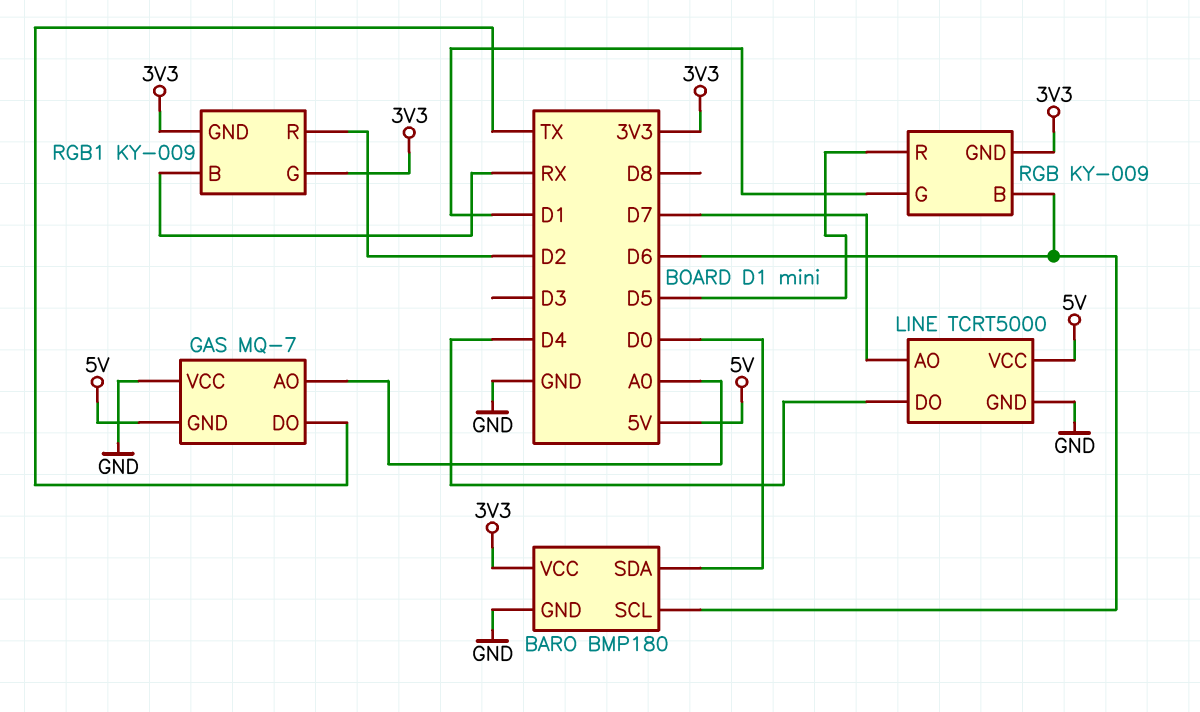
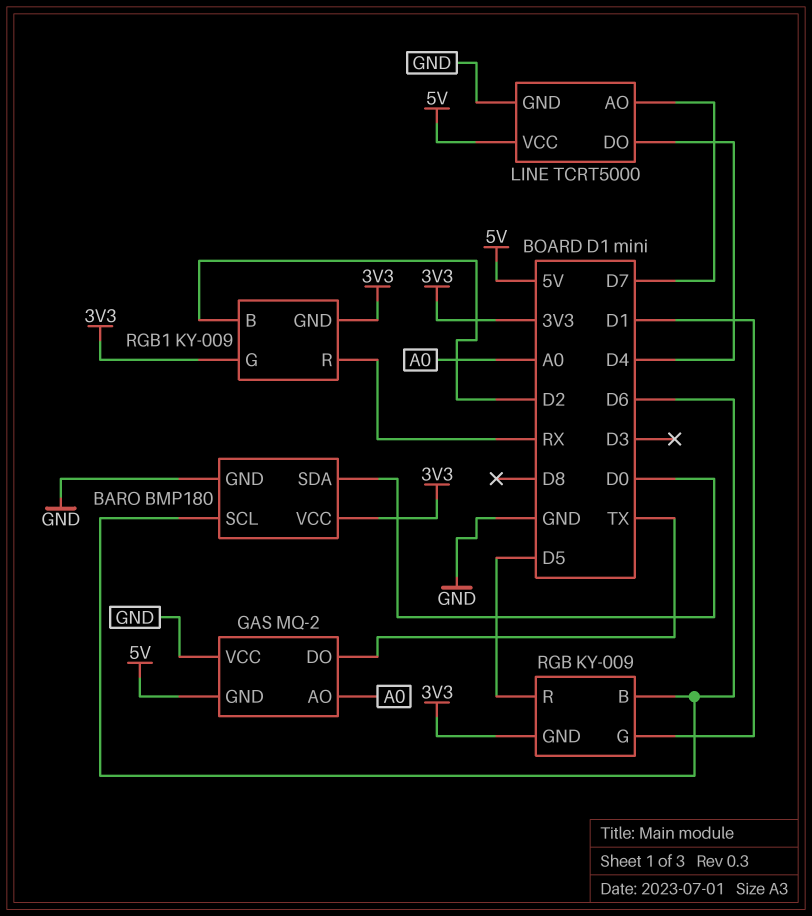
GAS: MQ-7 -> MQ-2
RGB1 pin B: RX -> D2
RGB1 pin R: D2 -> RX

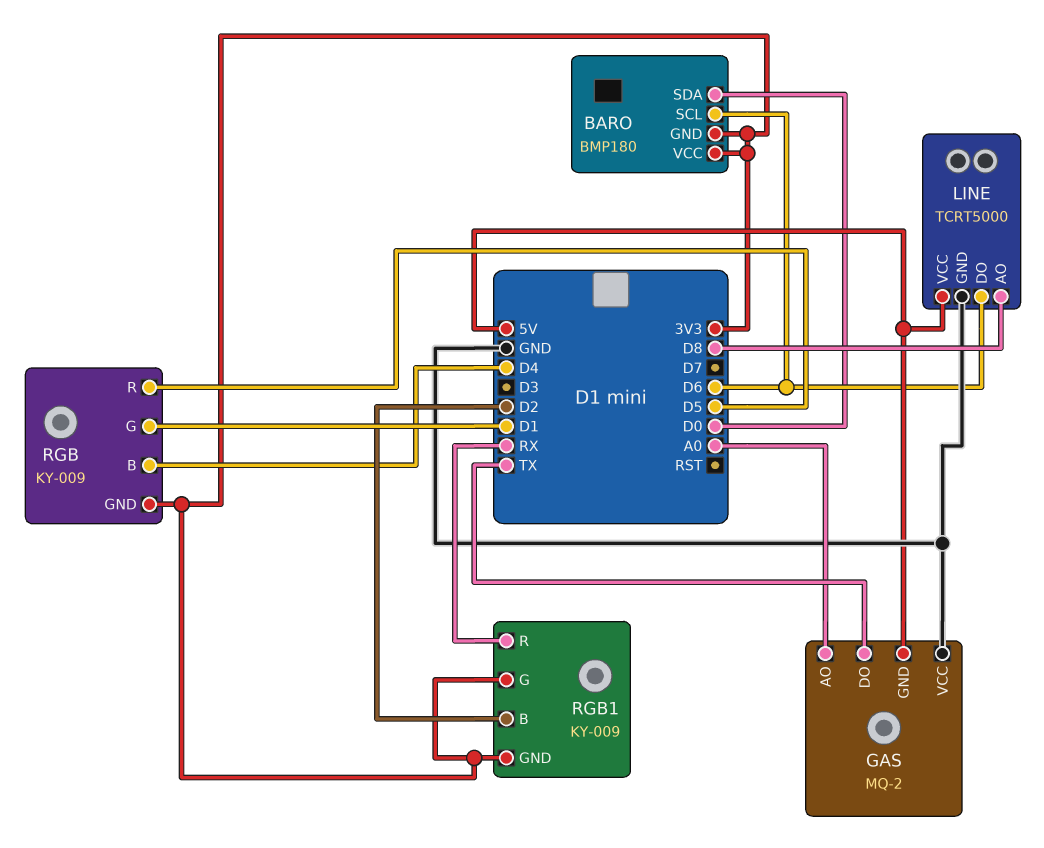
BARO pin GND: GND -> 3V3
LINE pin AO: D7 -> D8
LINE pin DO: D4 -> D6
RGB pin B: D6 -> D4

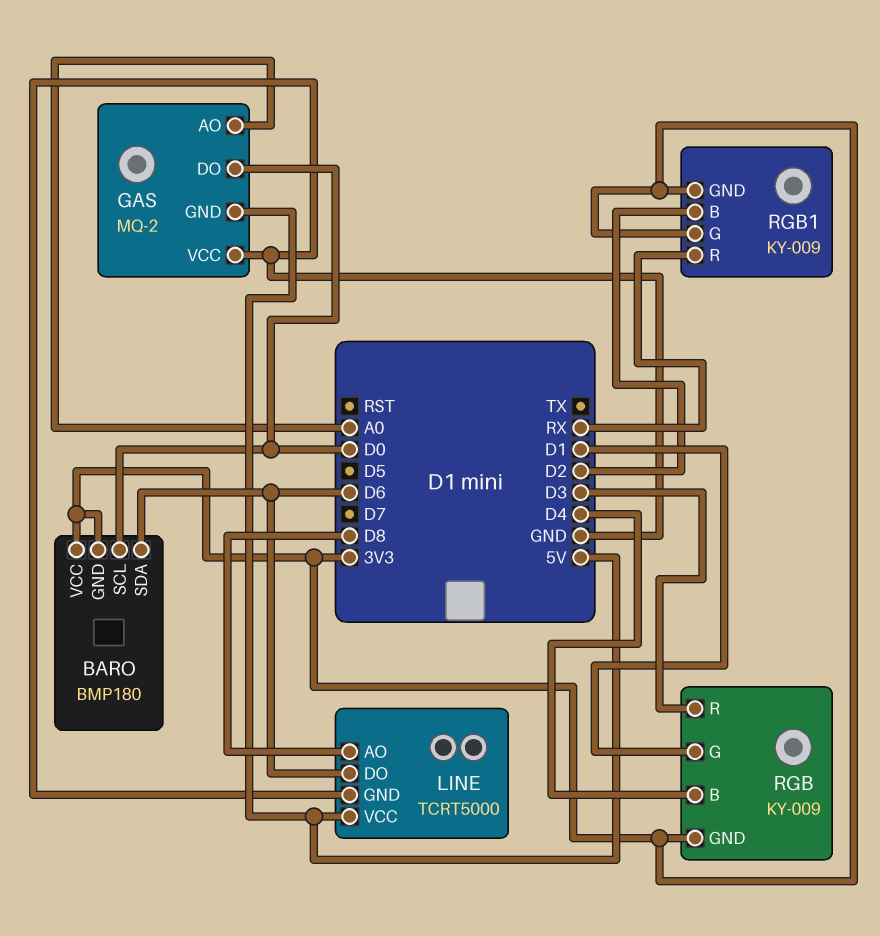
BARO pin SCL: D6 -> D0
BARO pin SDA: D0 -> D6
GAS pin DO: TX -> D0
RGB pin R: D5 -> D3

